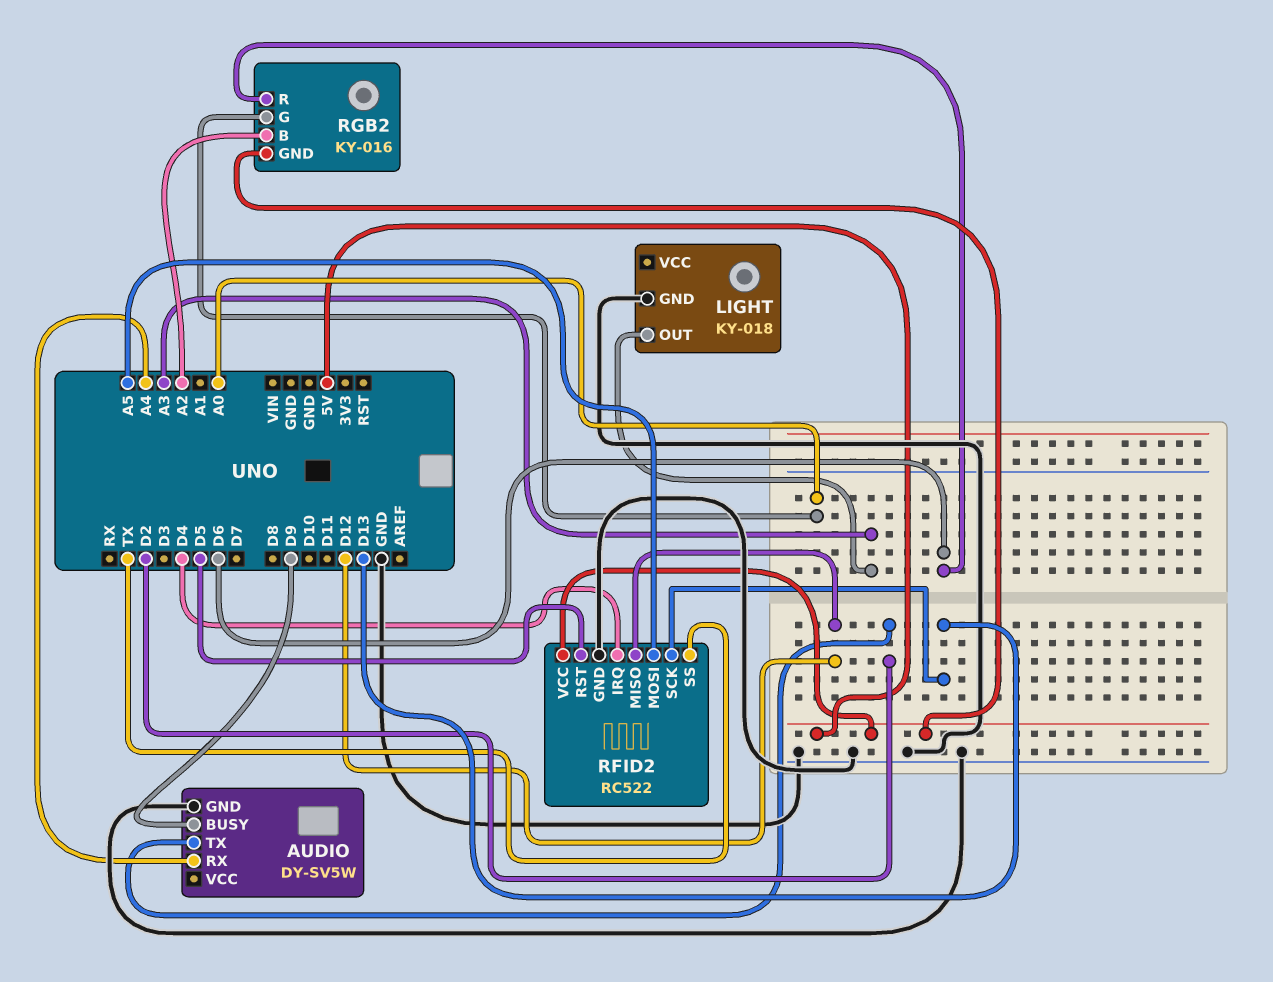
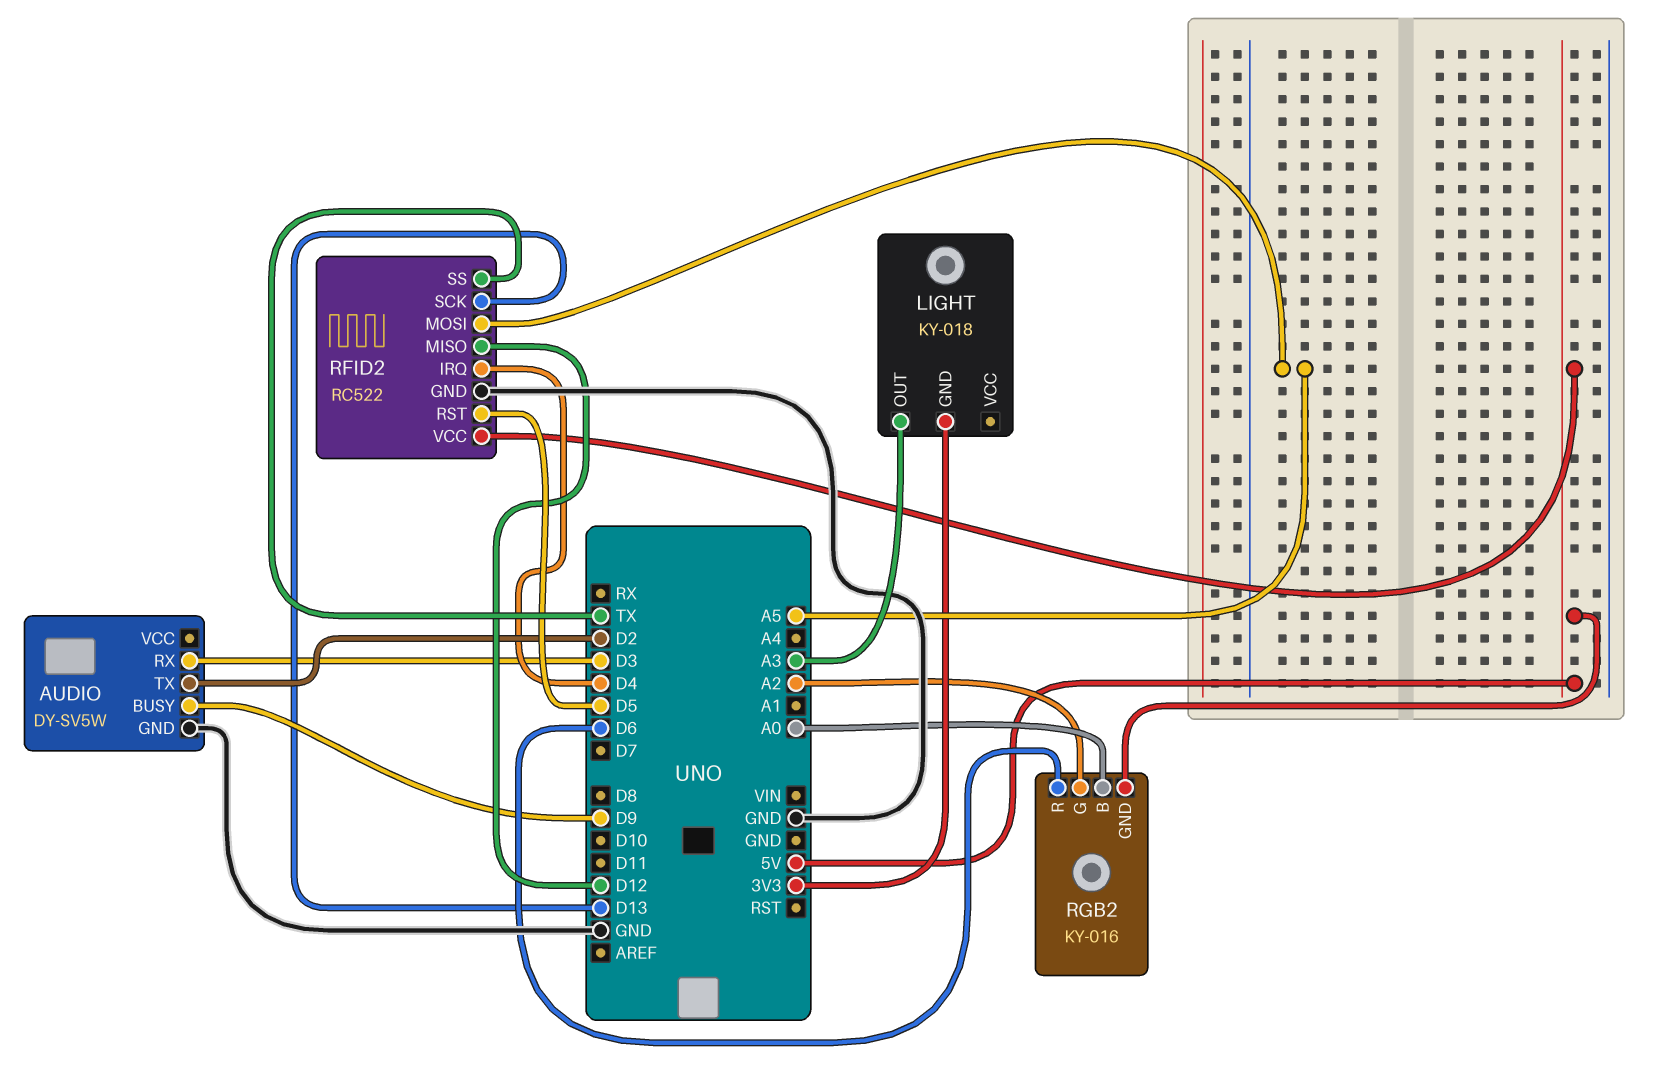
AUDIO pin RX: A4 -> D3
LIGHT pin GND: GND -> 3V3
RGB2 pin B: A2 -> A0
RGB2 pin G: A0 -> A2

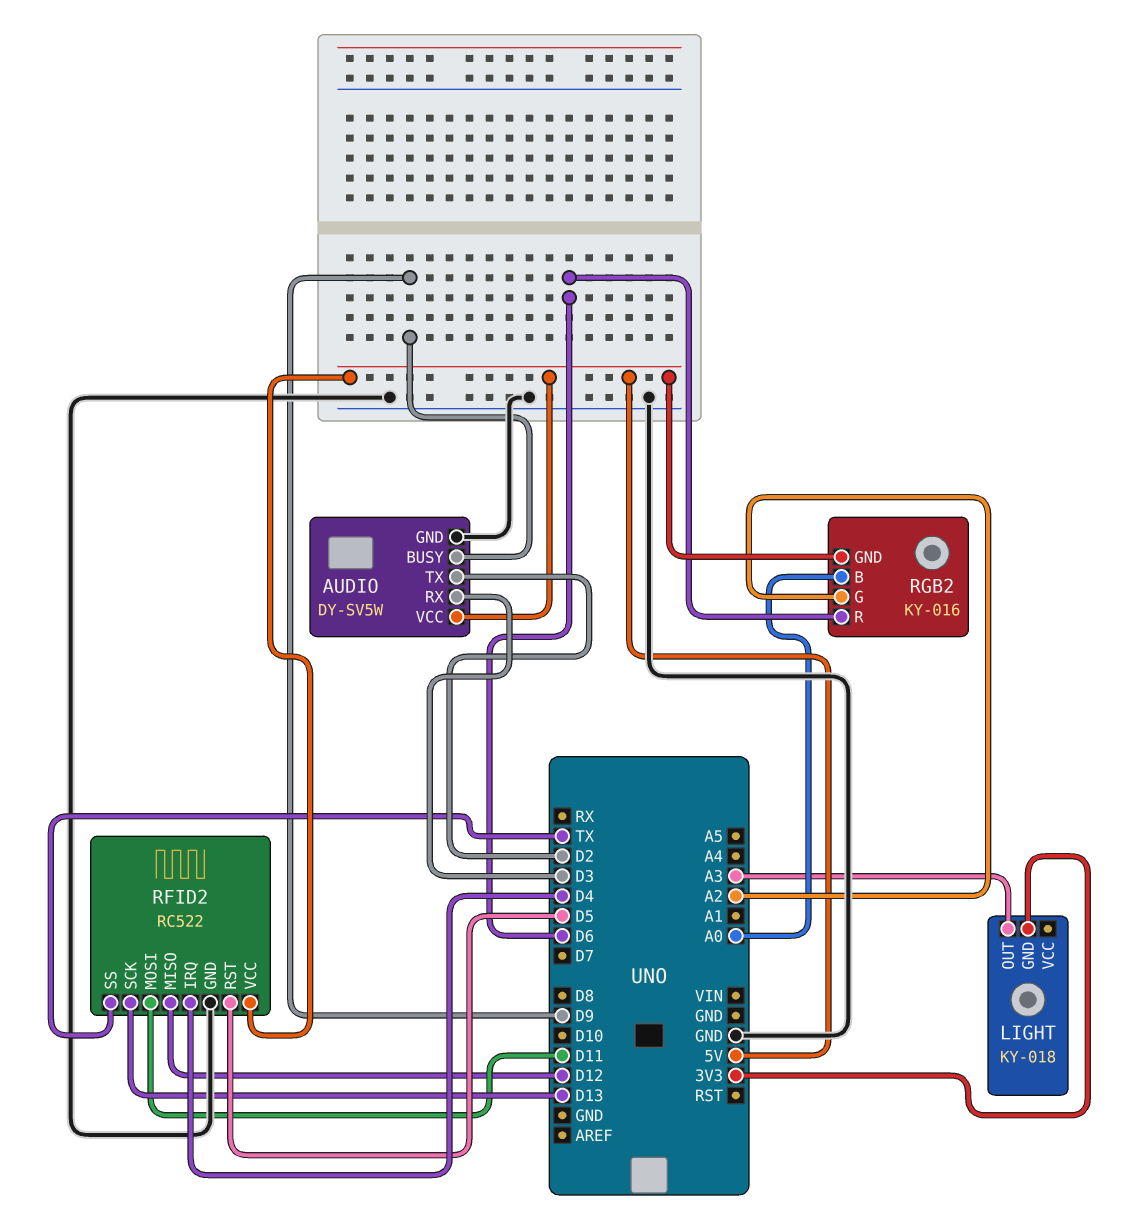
AUDIO pin VCC: none -> 5V
RFID2 pin MOSI: A5 -> D11

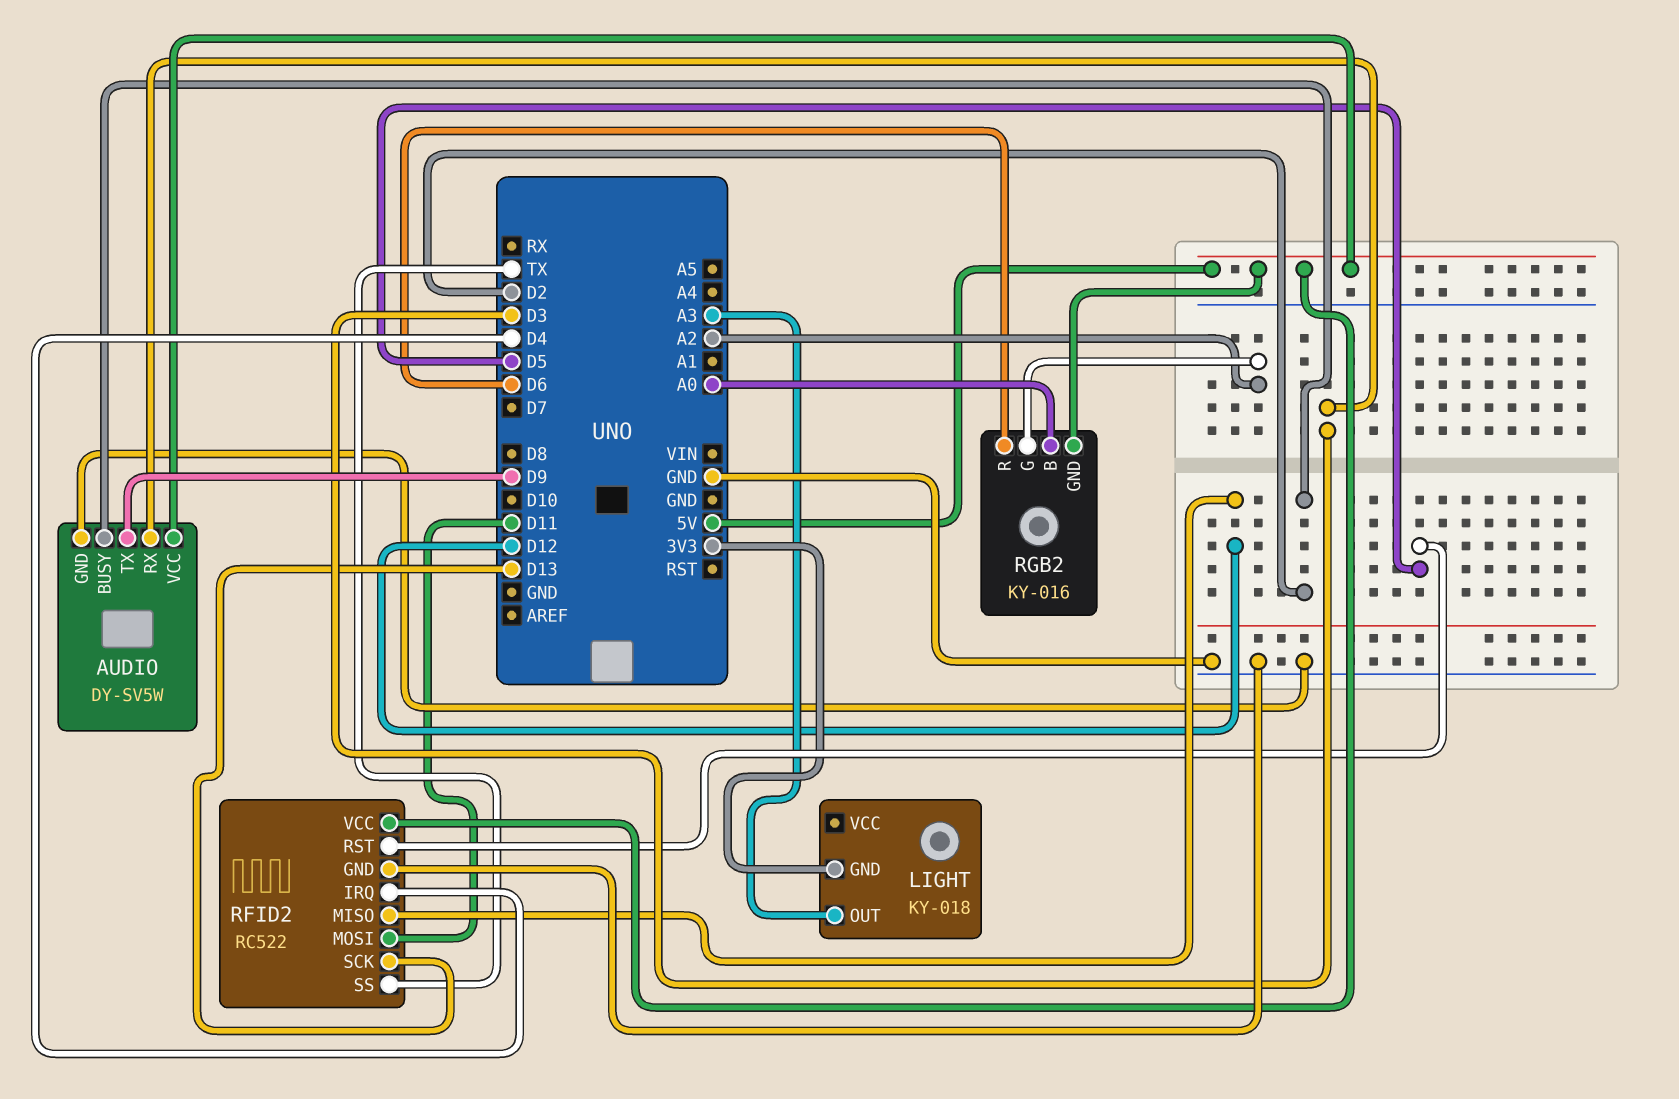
AUDIO pin BUSY: D9 -> D2
AUDIO pin TX: D2 -> D9

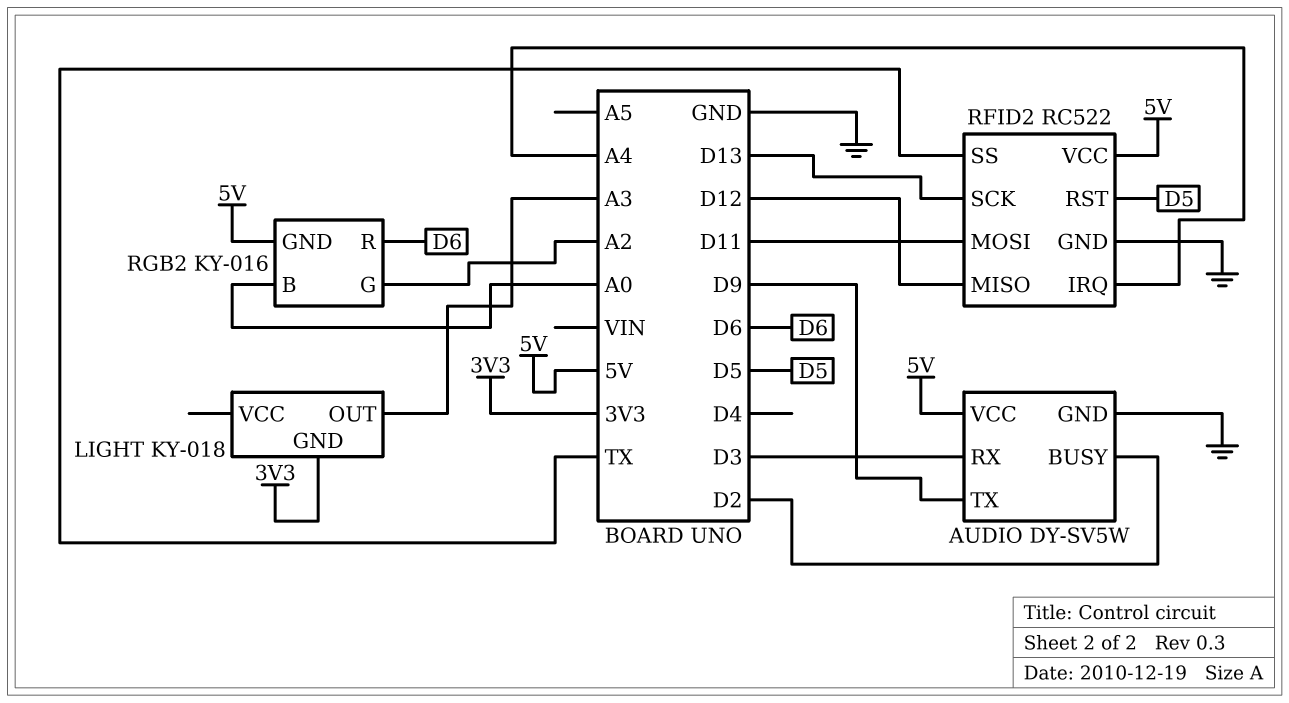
RFID2 pin IRQ: D4 -> A4

